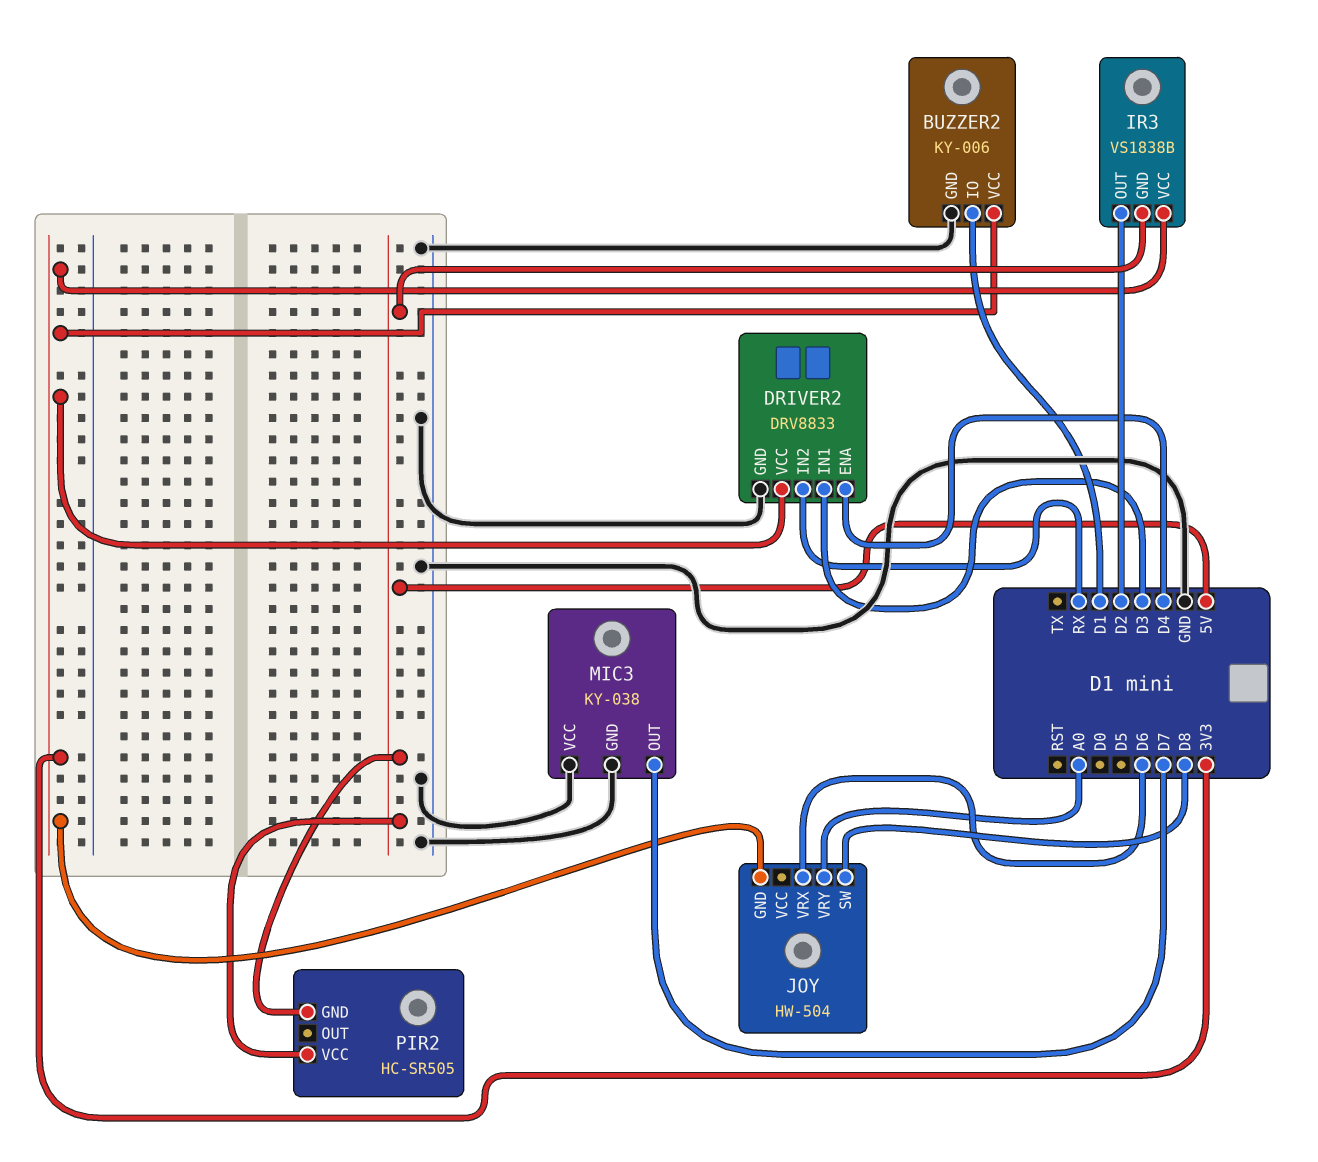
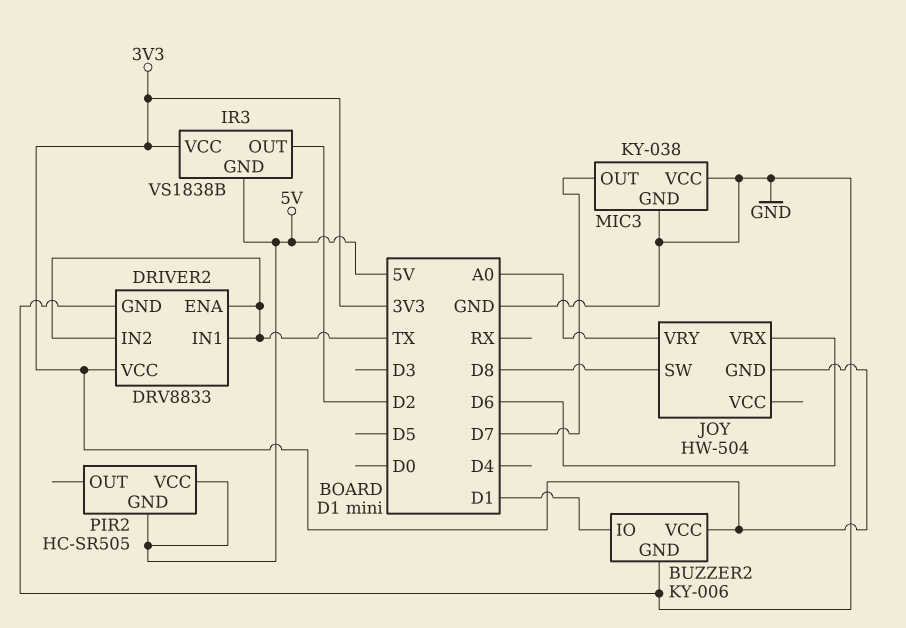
DRIVER2 pin ENA: D4 -> TX
DRIVER2 pin IN1: D3 -> TX
DRIVER2 pin IN2: RX -> TX

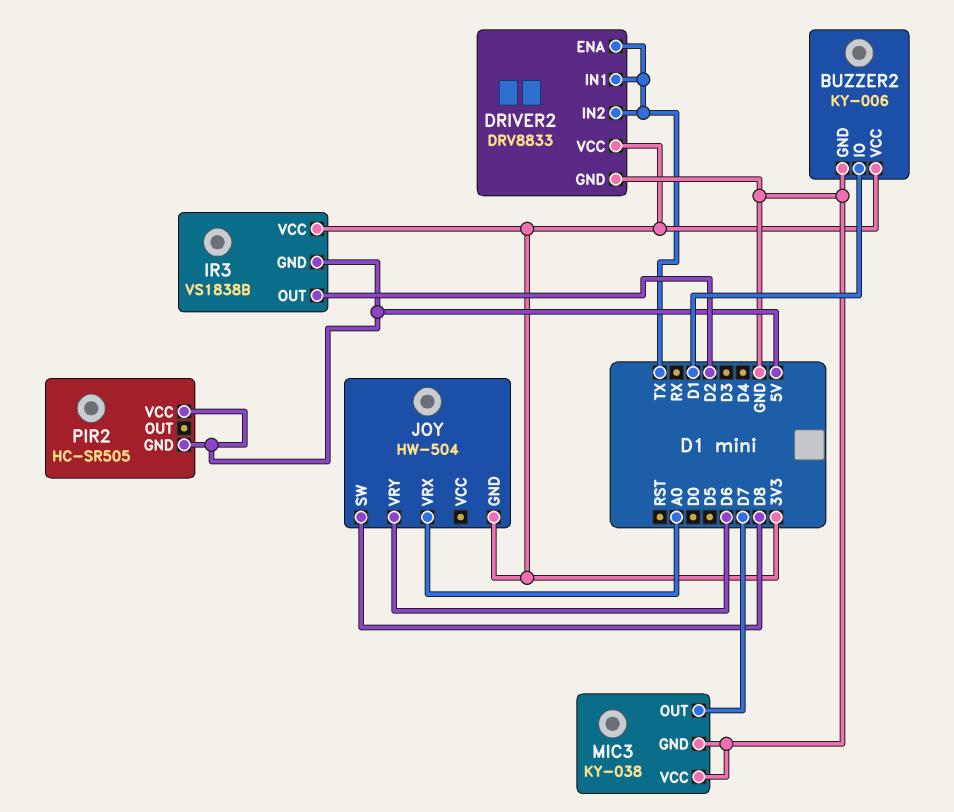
JOY pin VRX: D6 -> A0
JOY pin VRY: A0 -> D6

